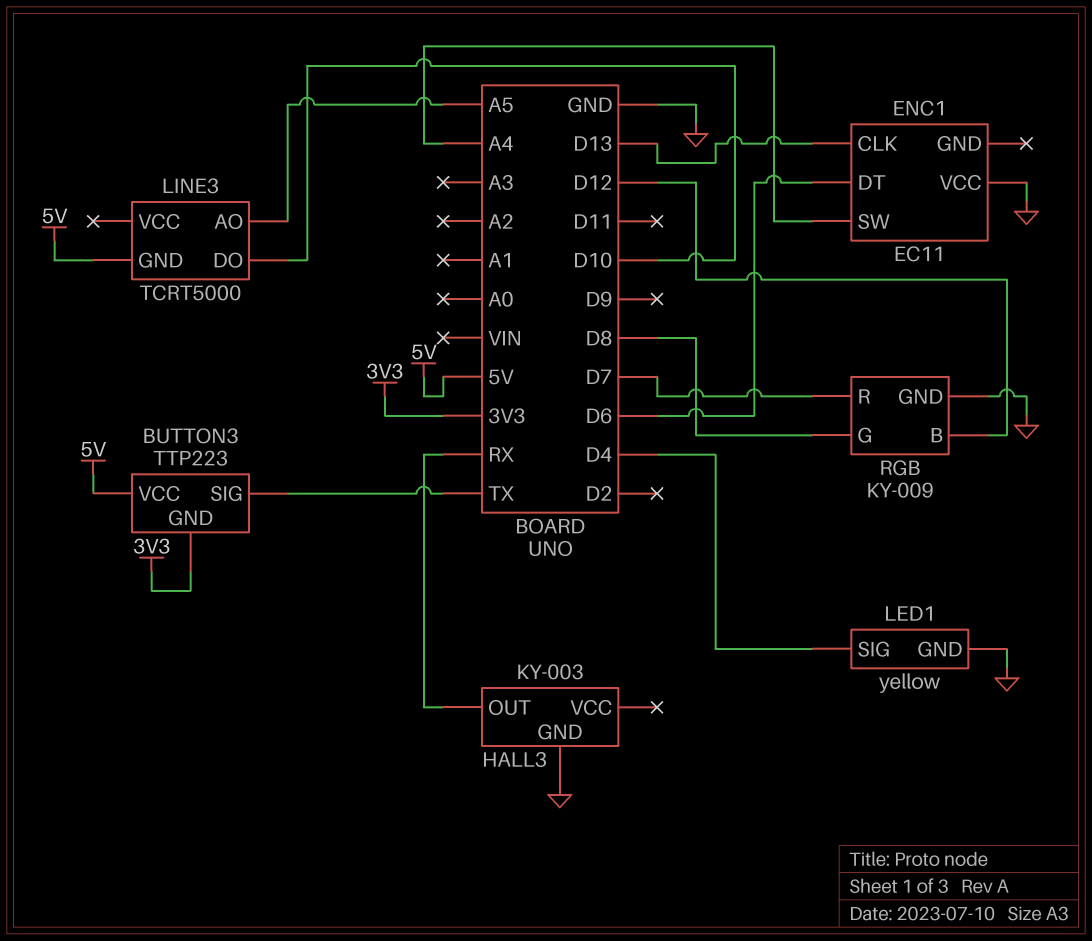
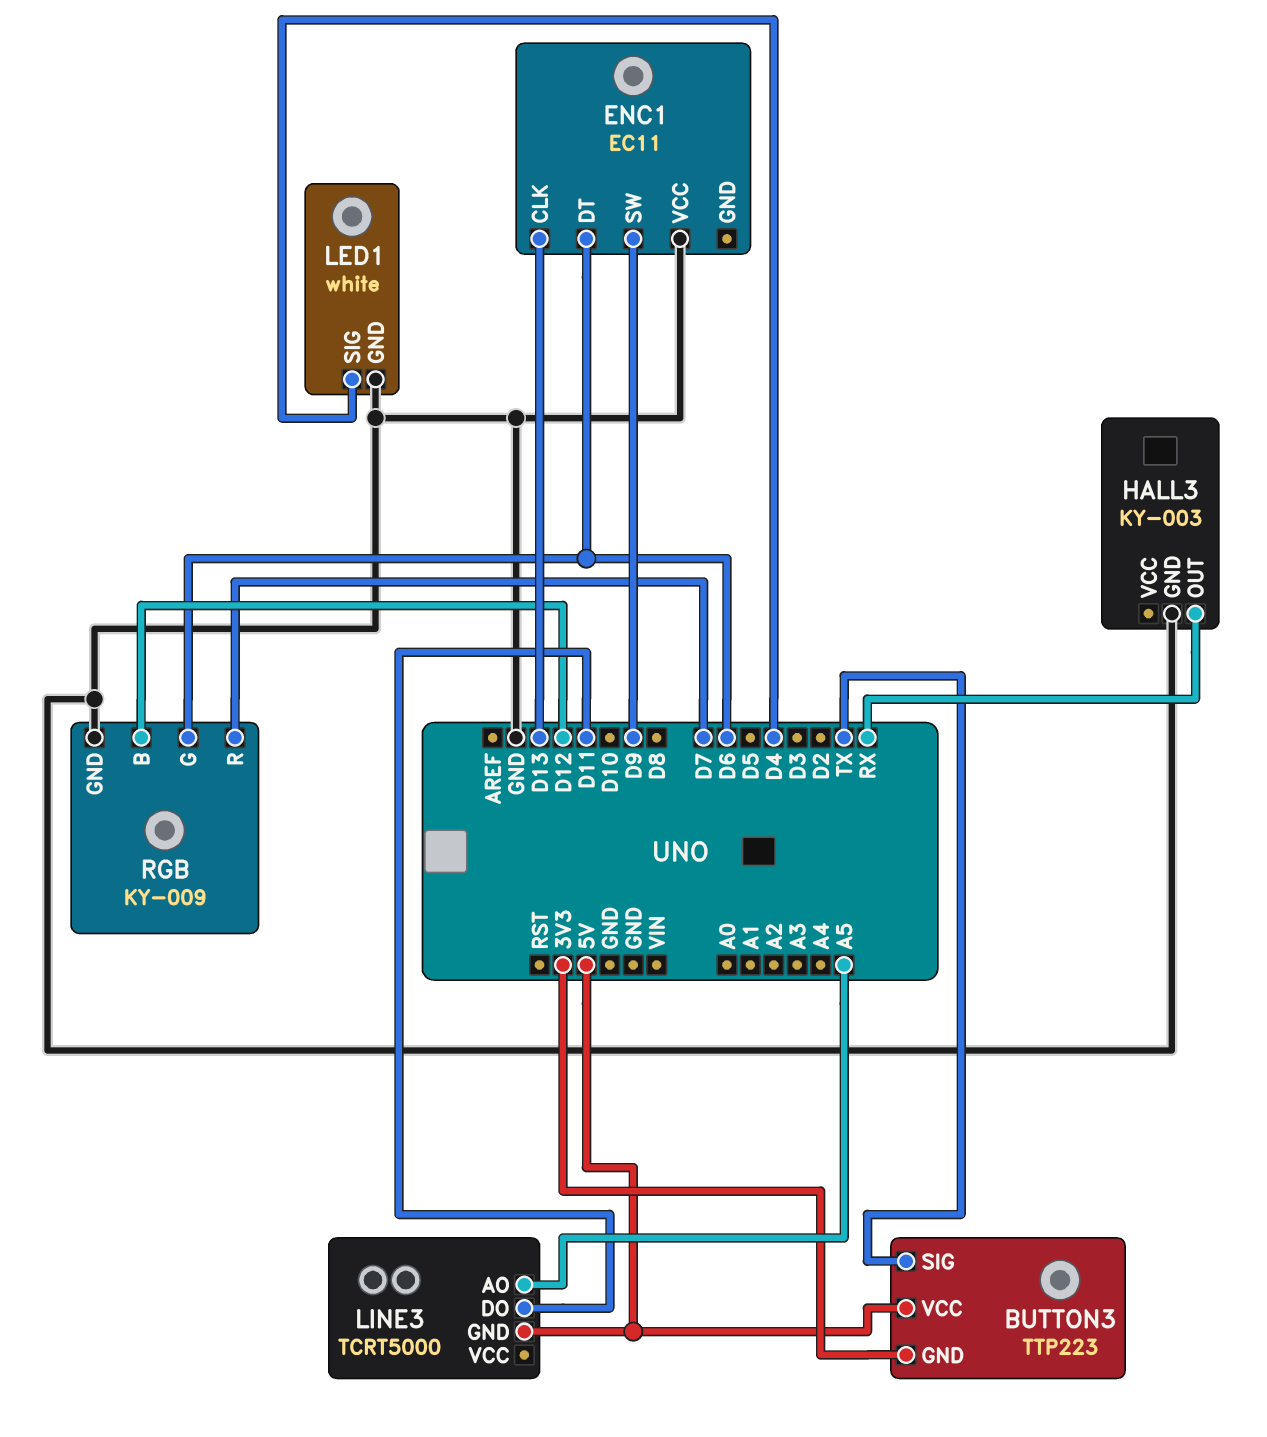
ENC1 pin SW: A4 -> D9
LED1: yellow -> white
LINE3 pin DO: D10 -> D11
RGB pin G: D8 -> D6

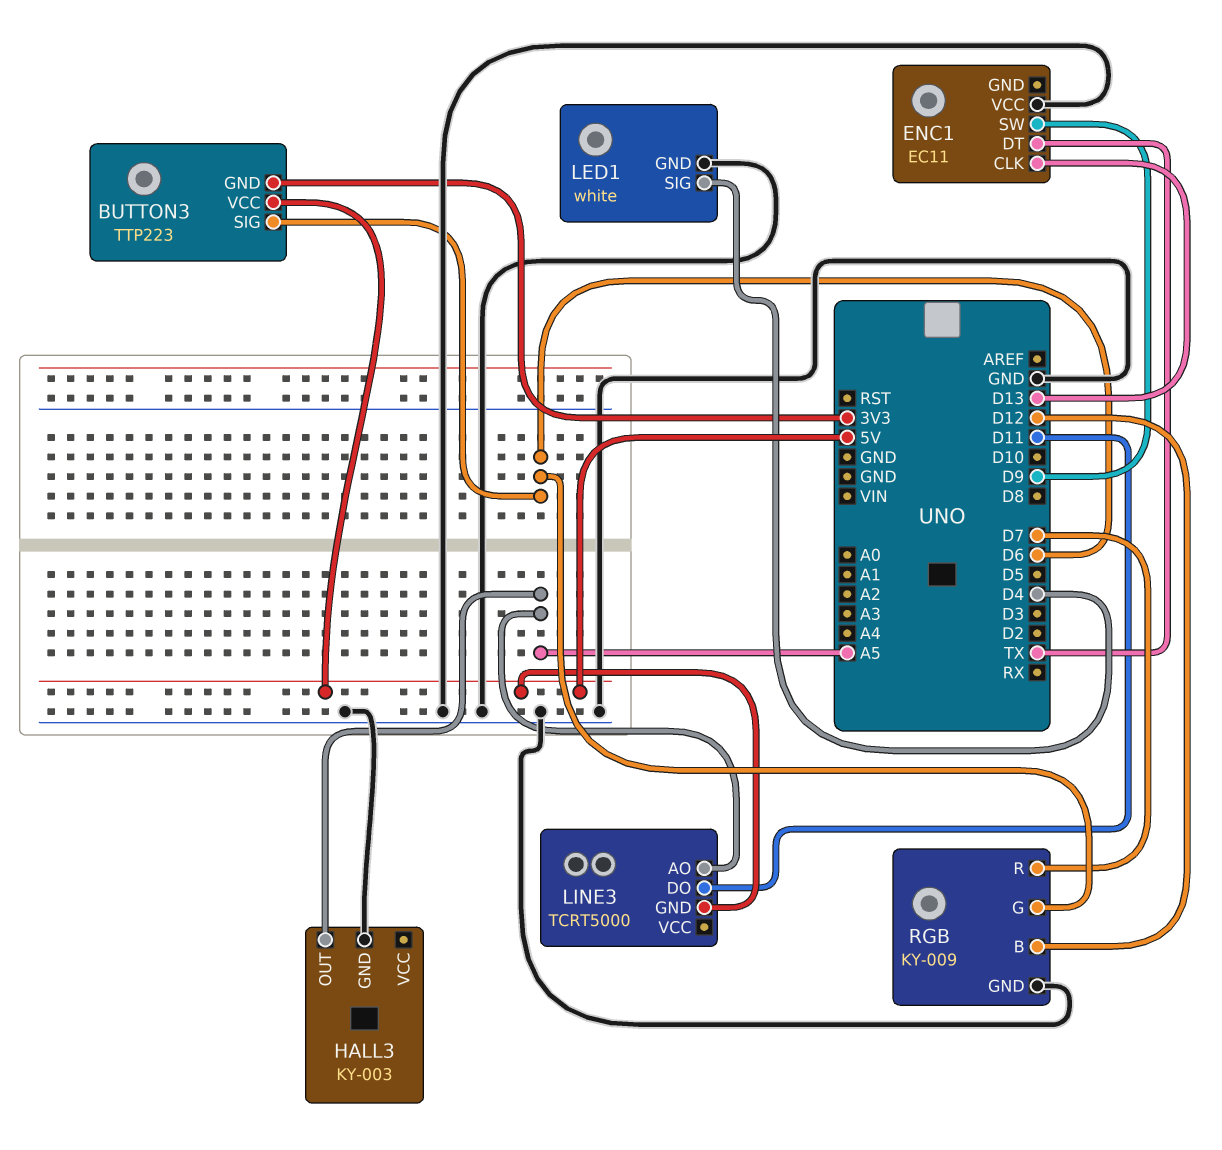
BUTTON3 pin SIG: TX -> D6
ENC1 pin DT: D6 -> TX
HALL3 pin OUT: RX -> A5

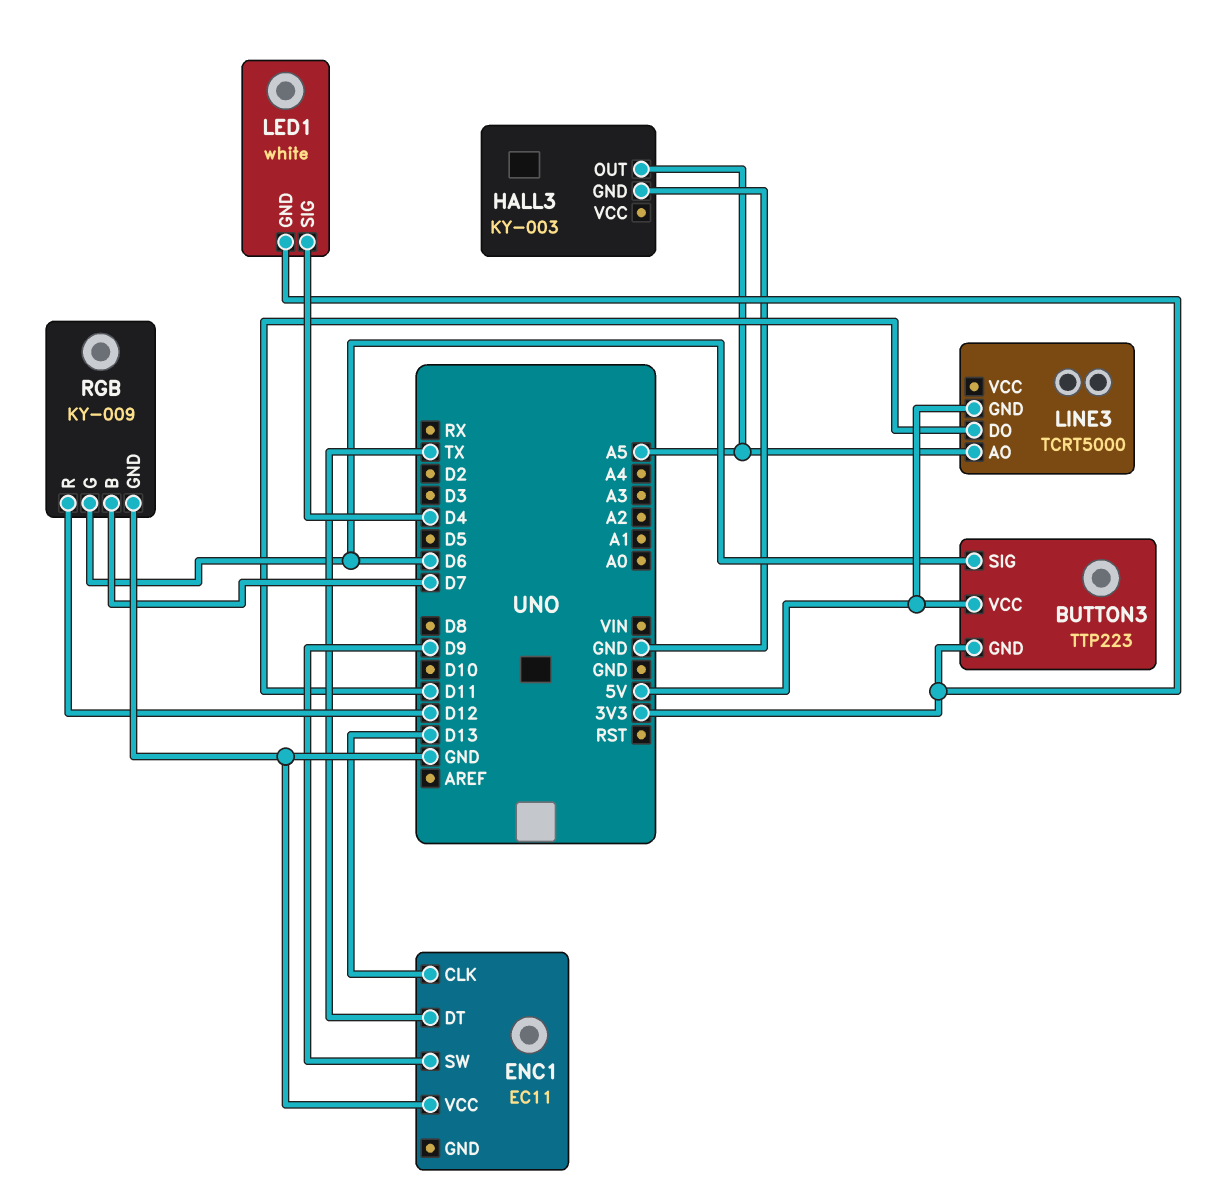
LED1 pin GND: GND -> 3V3
RGB pin B: D12 -> D7
RGB pin R: D7 -> D12

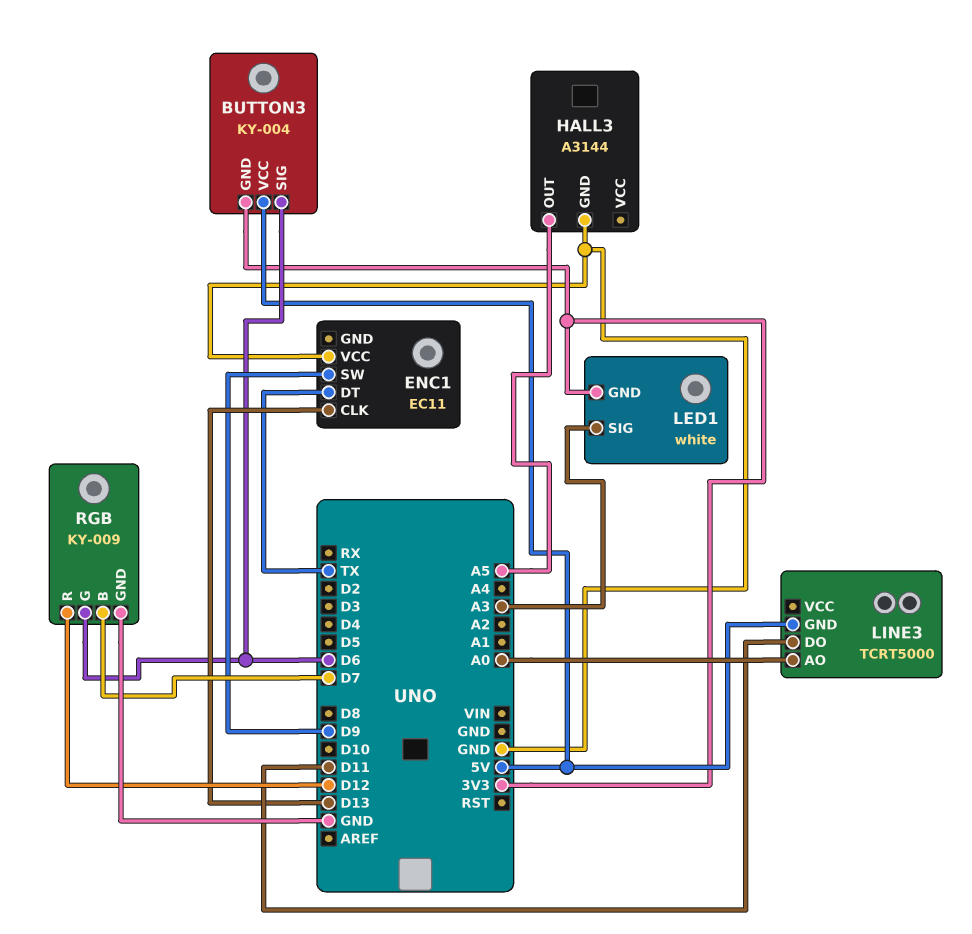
BUTTON3: TTP223 -> KY-004
HALL3: KY-003 -> A3144
LED1 pin SIG: D4 -> A3
LINE3 pin AO: A5 -> A0

